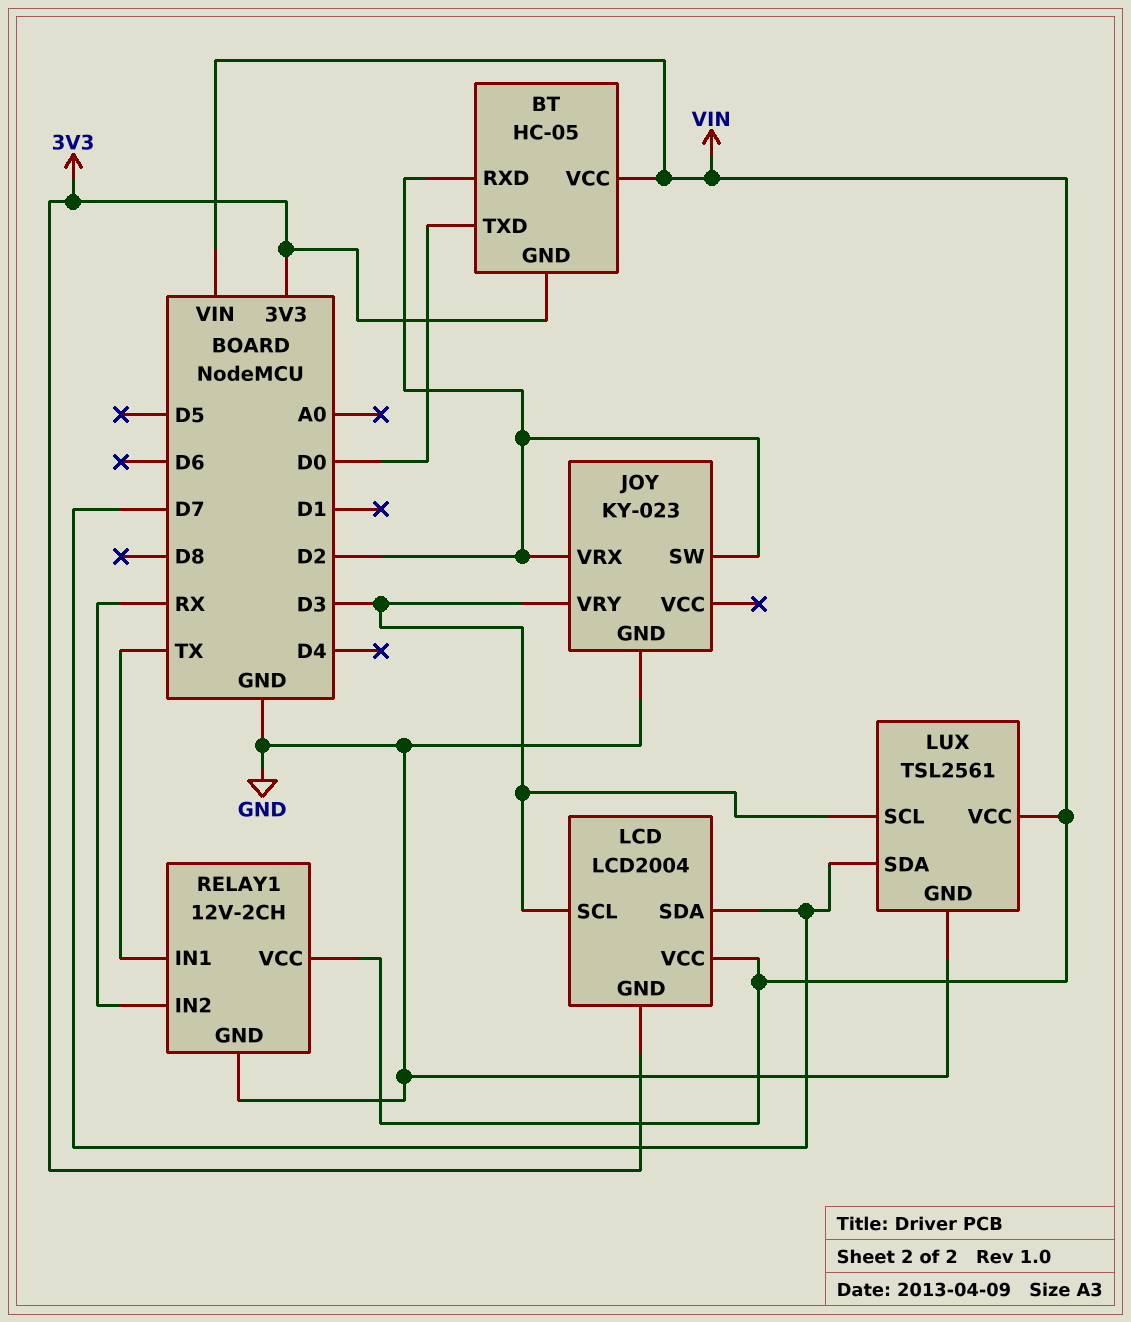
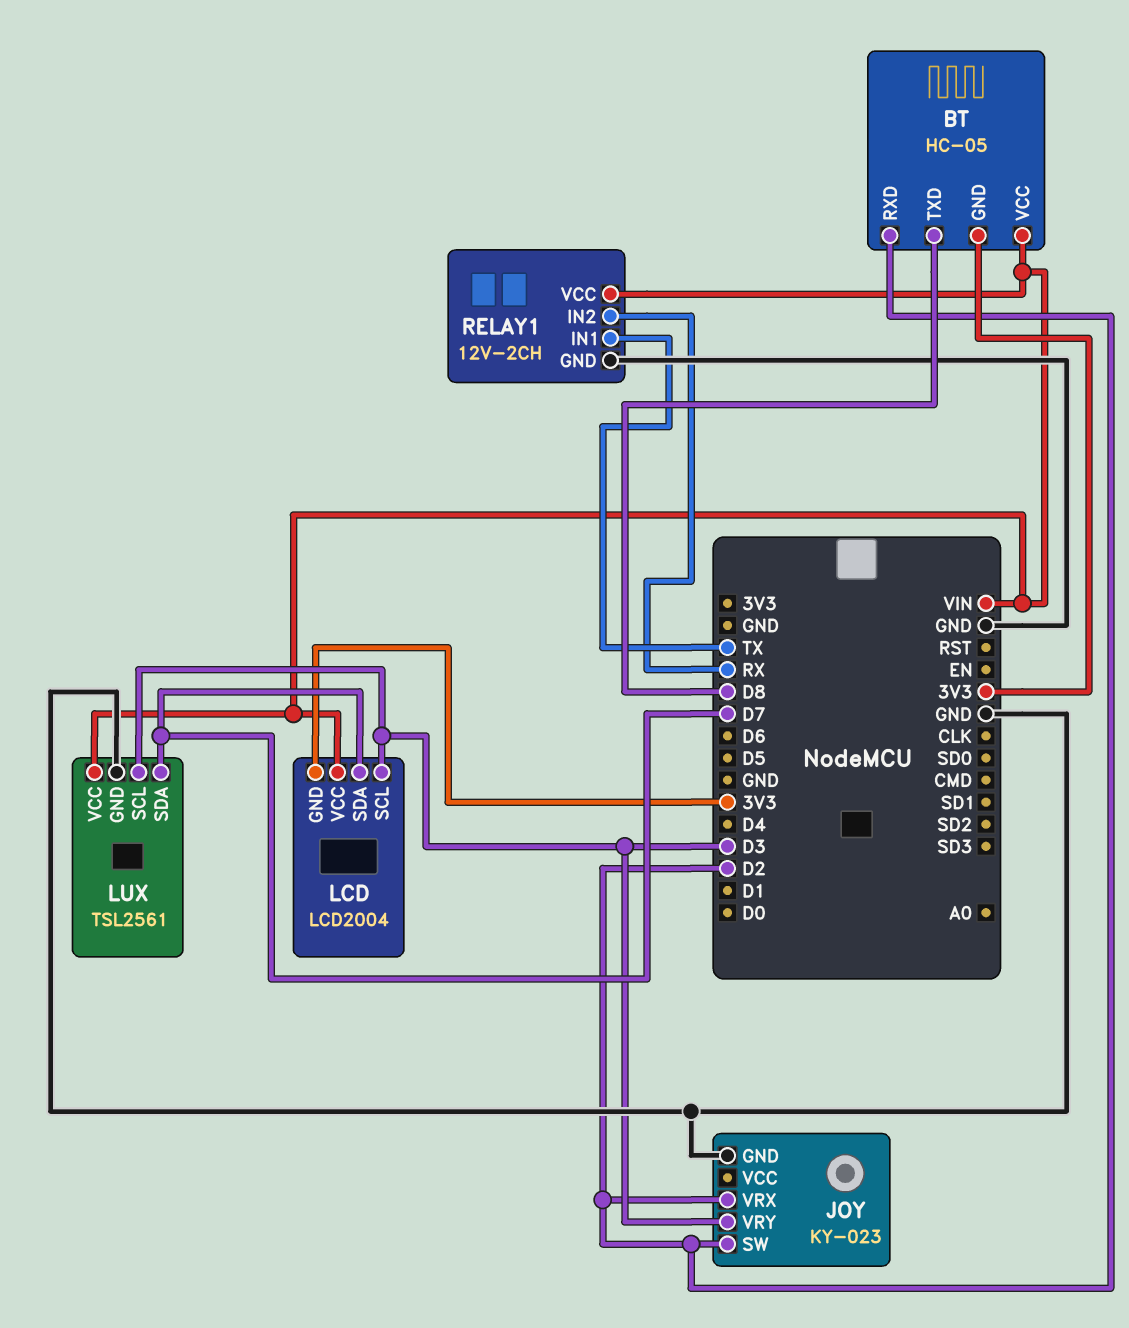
BT pin TXD: D0 -> D8

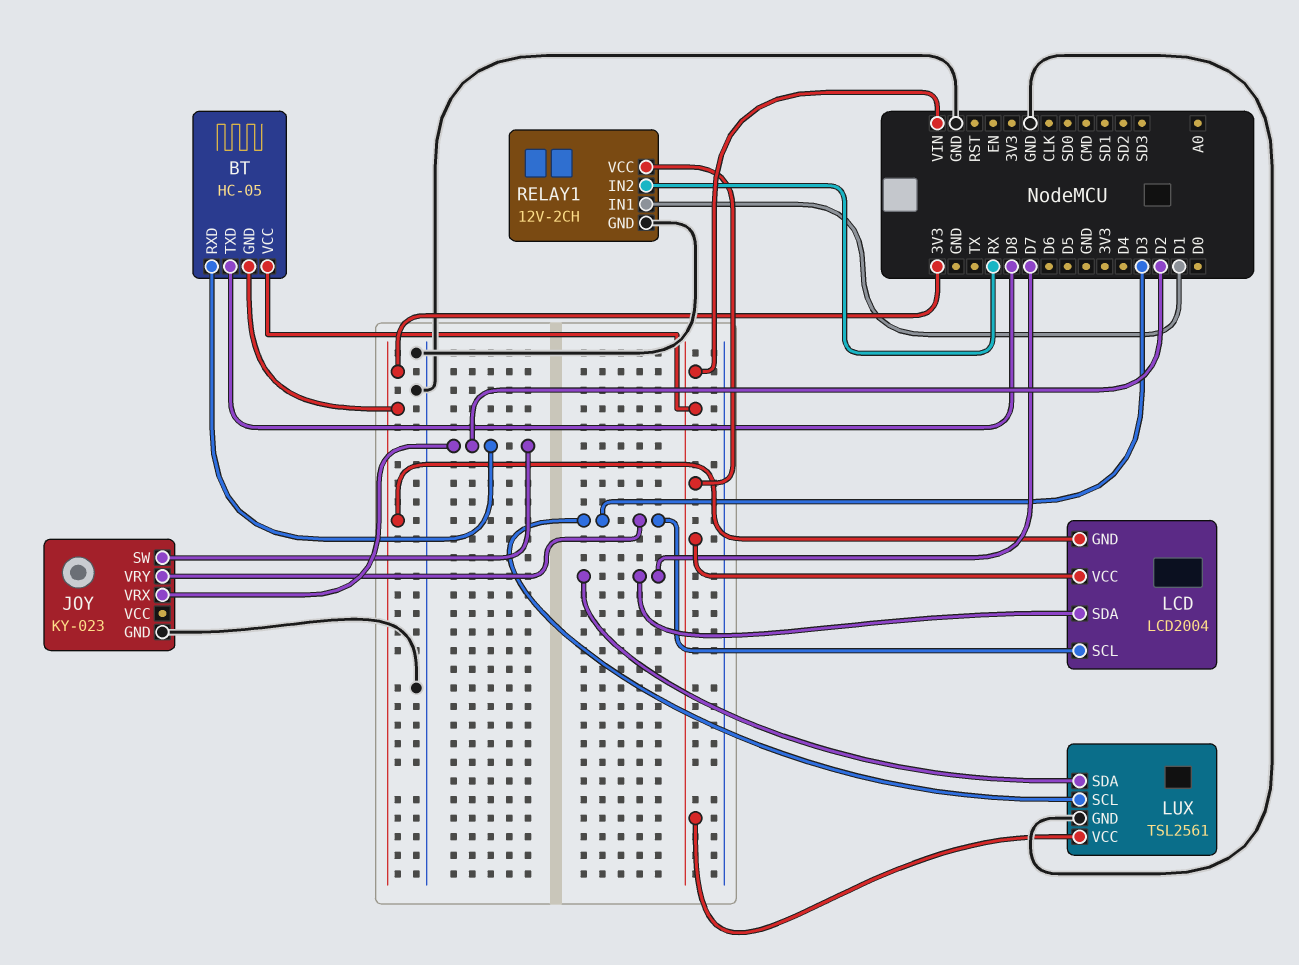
RELAY1 pin IN1: TX -> D1

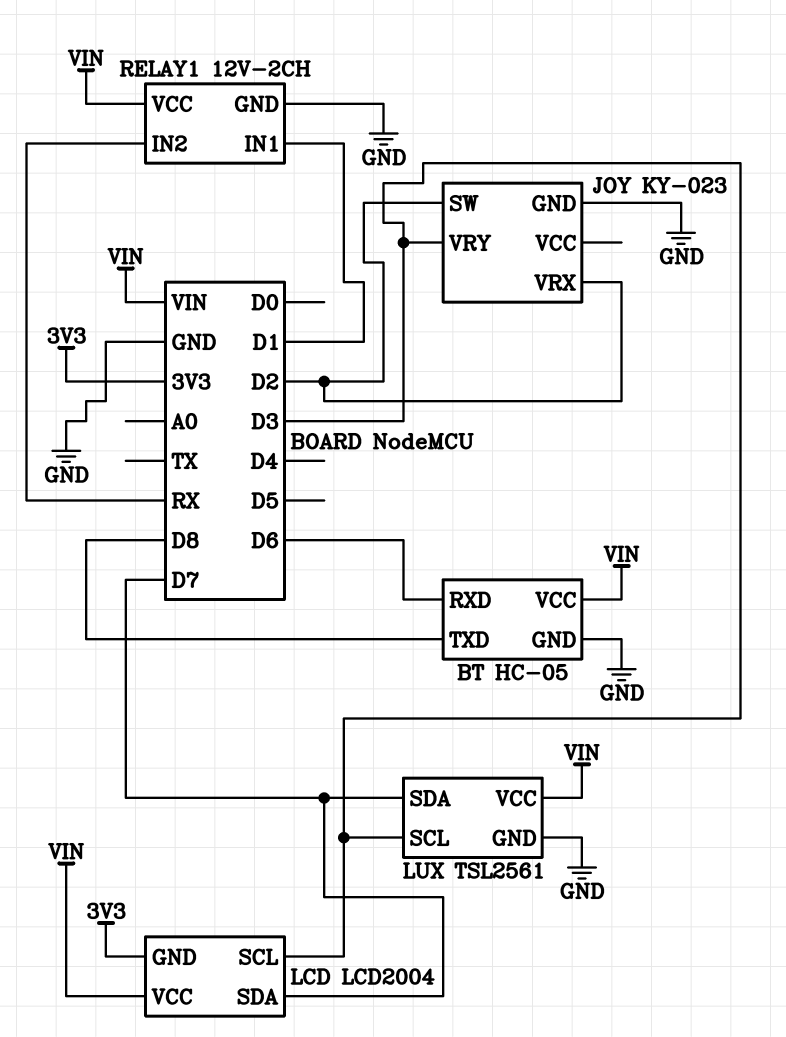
BT pin GND: 3V3 -> GND
BT pin RXD: D2 -> D6

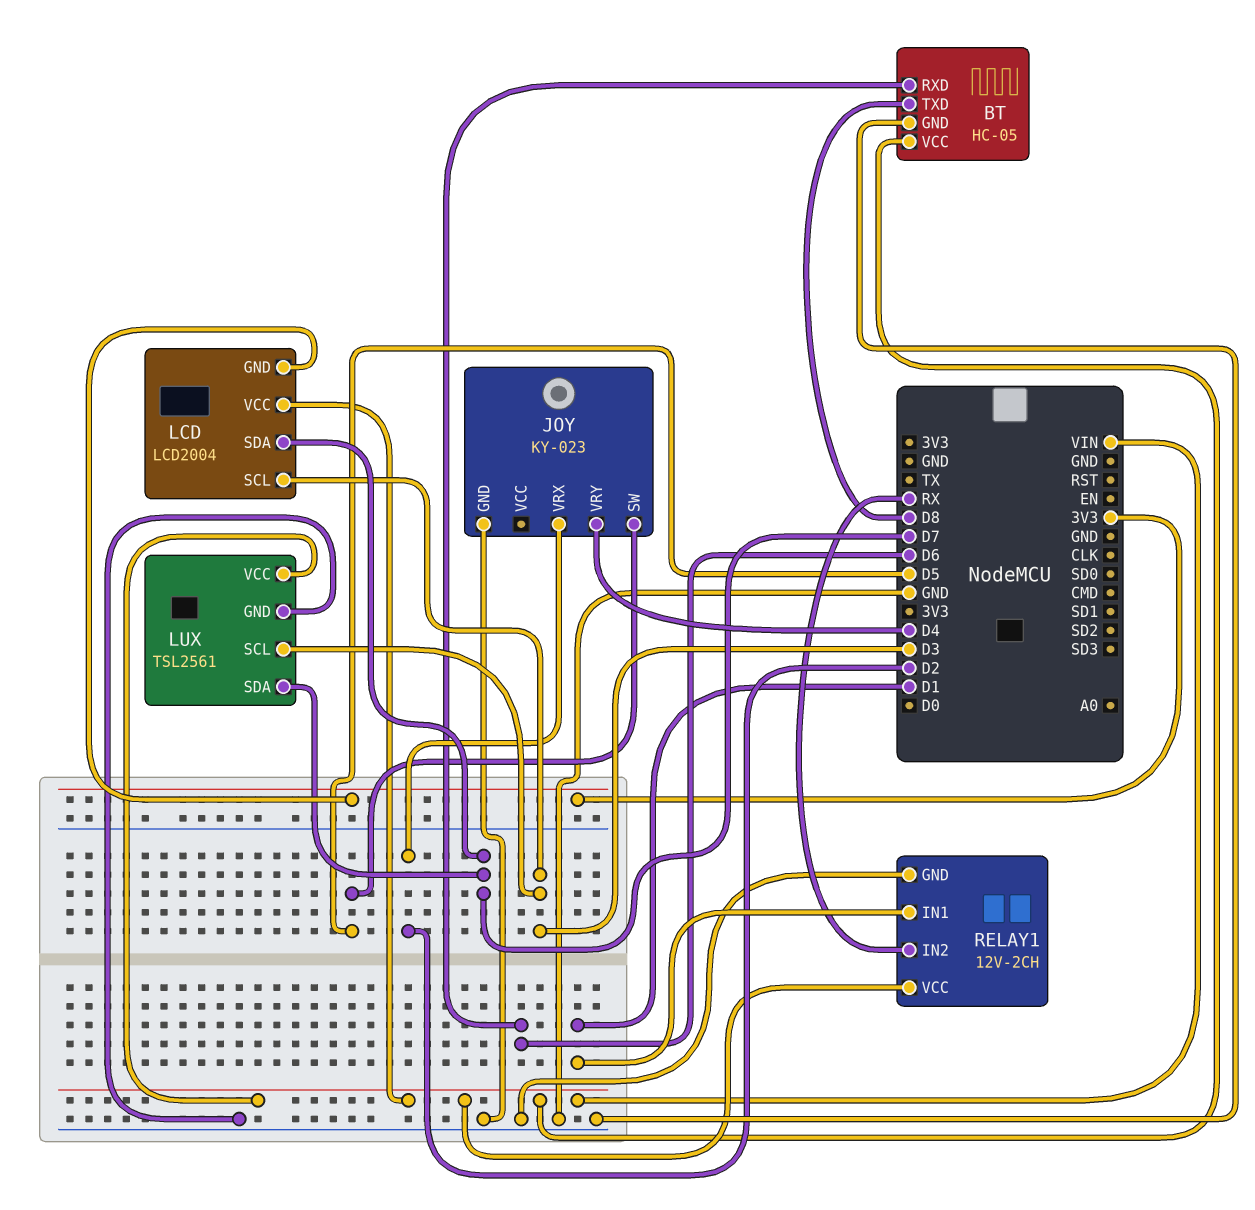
JOY pin SW: D2 -> D5
JOY pin VRY: D3 -> D4

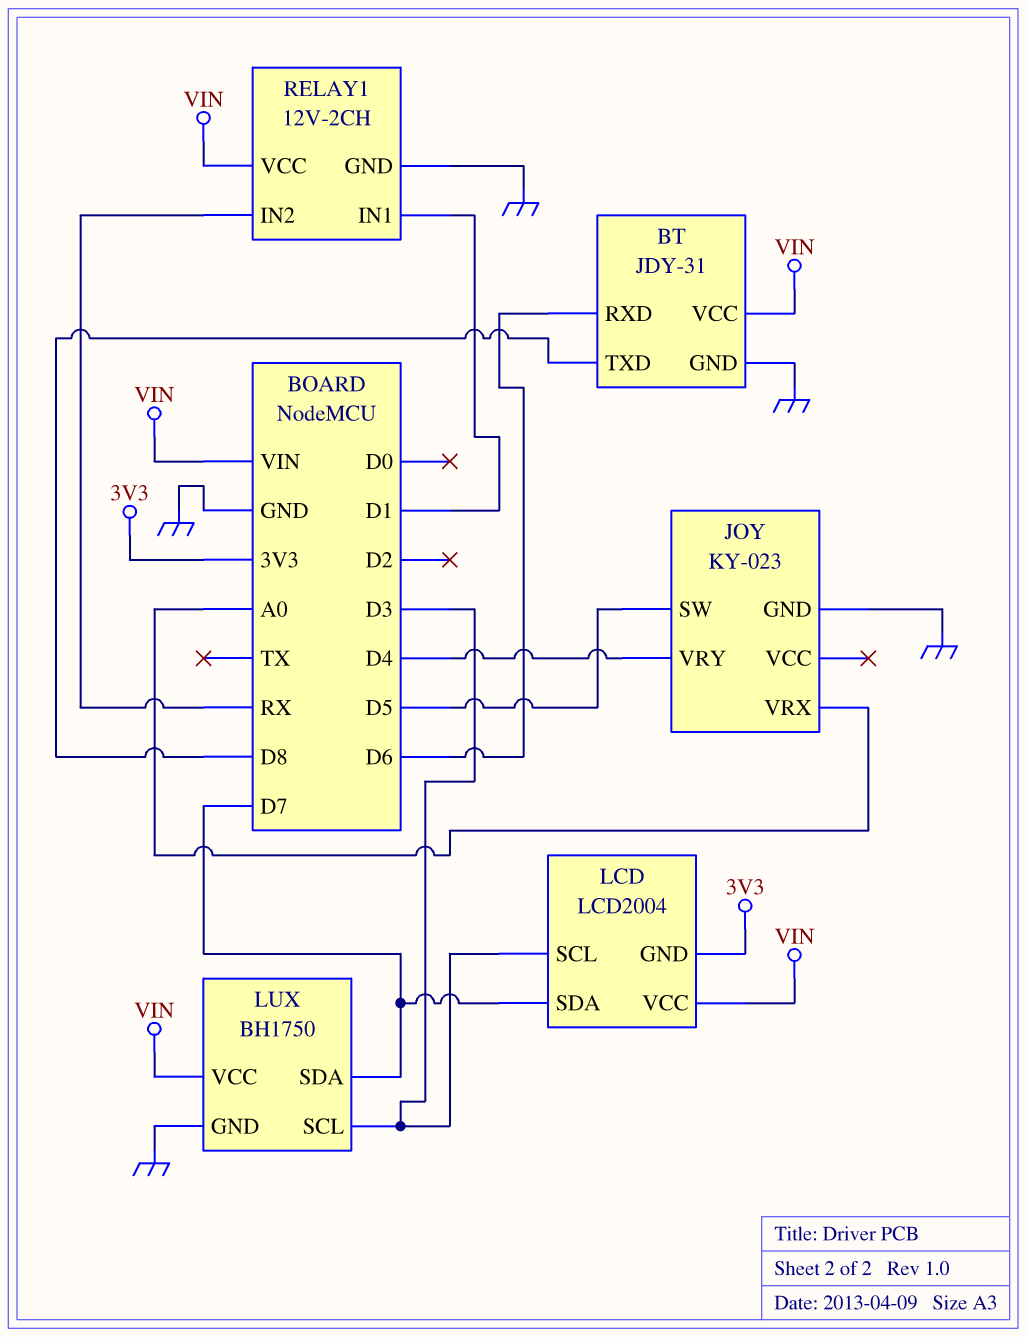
BT: HC-05 -> JDY-31
JOY pin VRX: D2 -> A0
LUX: TSL2561 -> BH1750

